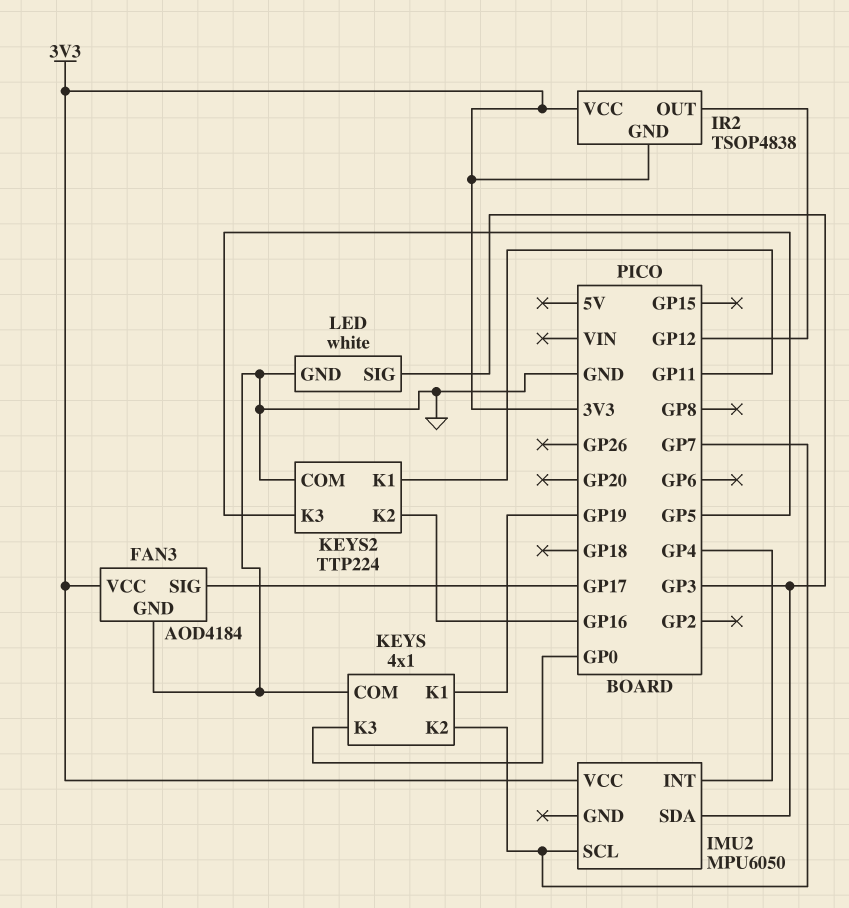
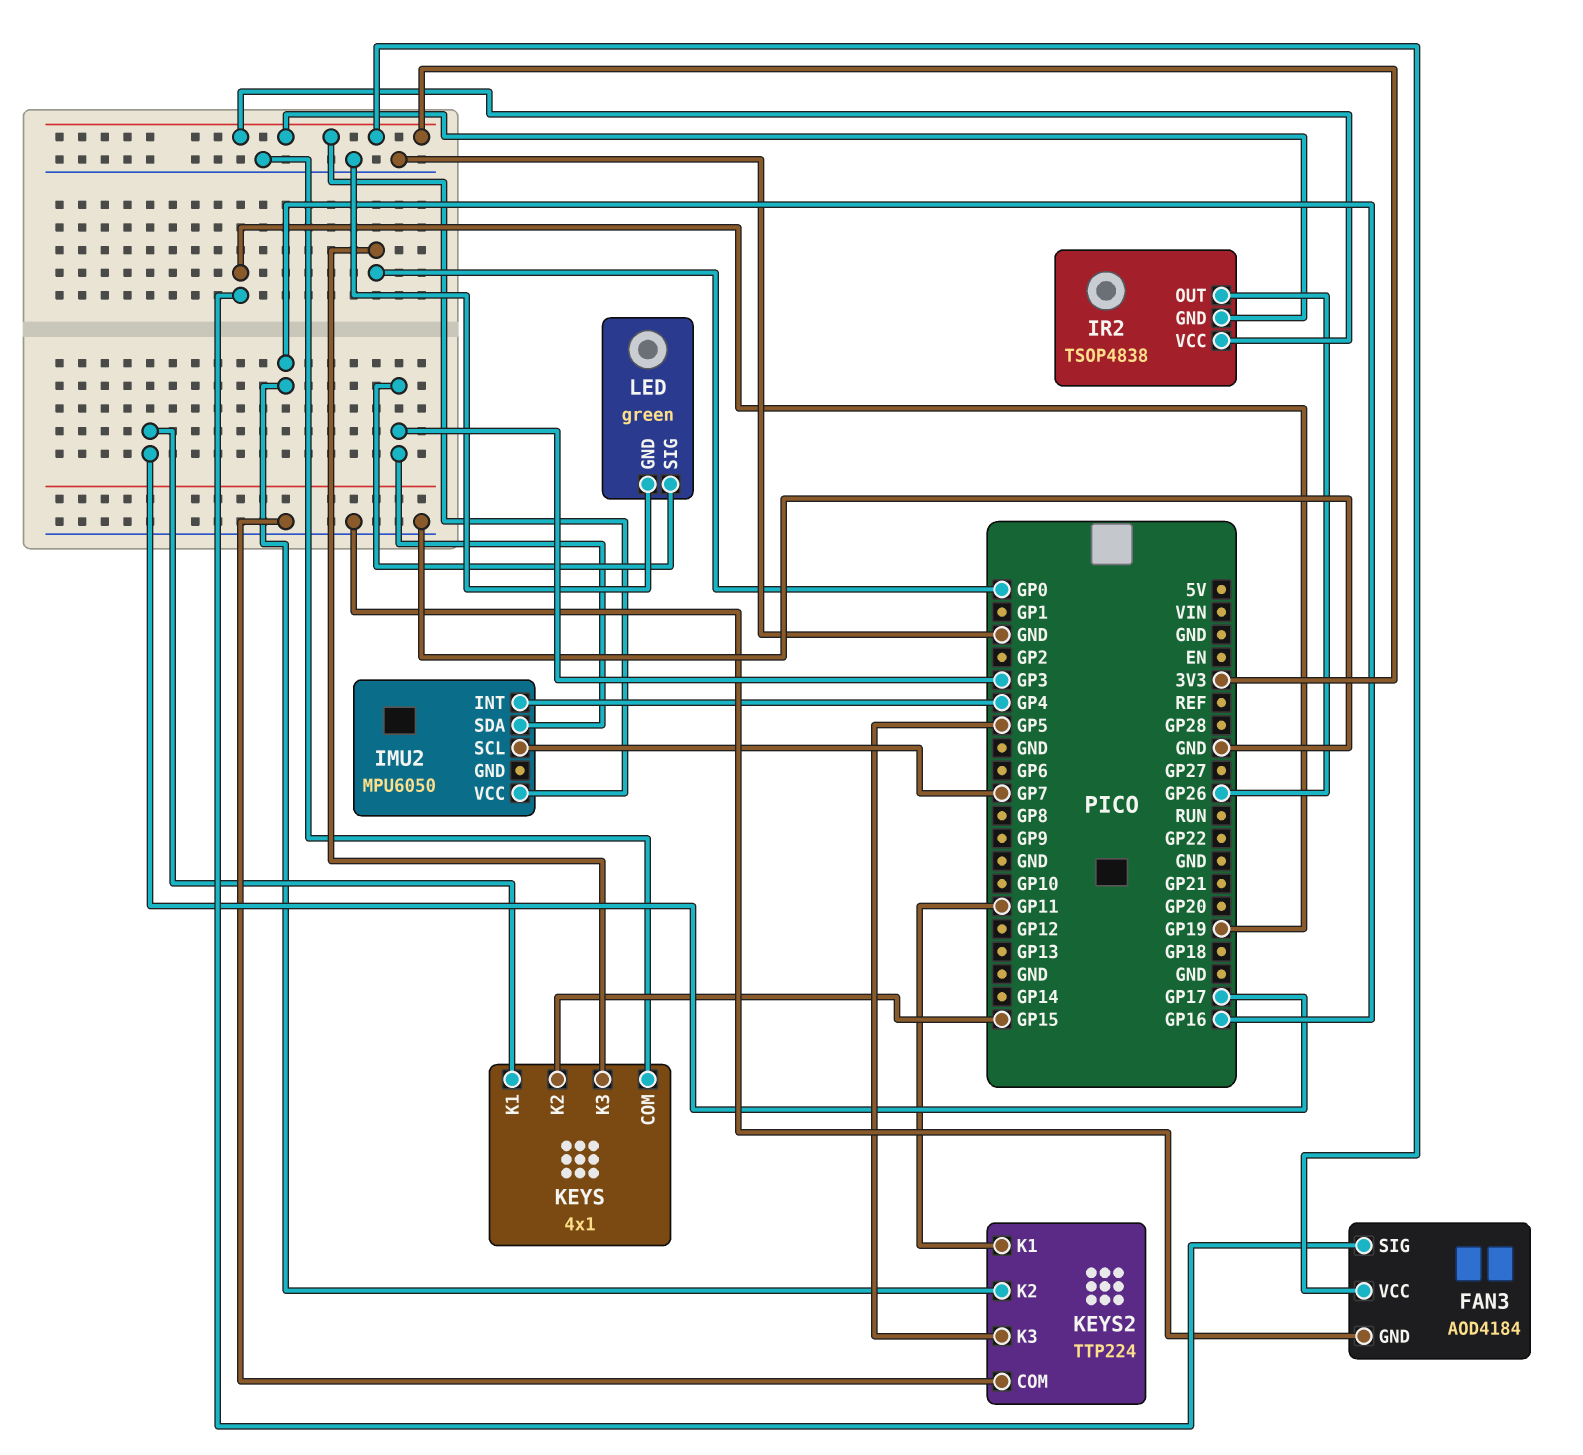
FAN3 pin SIG: GP17 -> GP19
IR2 pin OUT: GP12 -> GP26
KEYS pin K1: GP19 -> GP17
KEYS pin K2: GP7 -> GP15
LED: white -> green

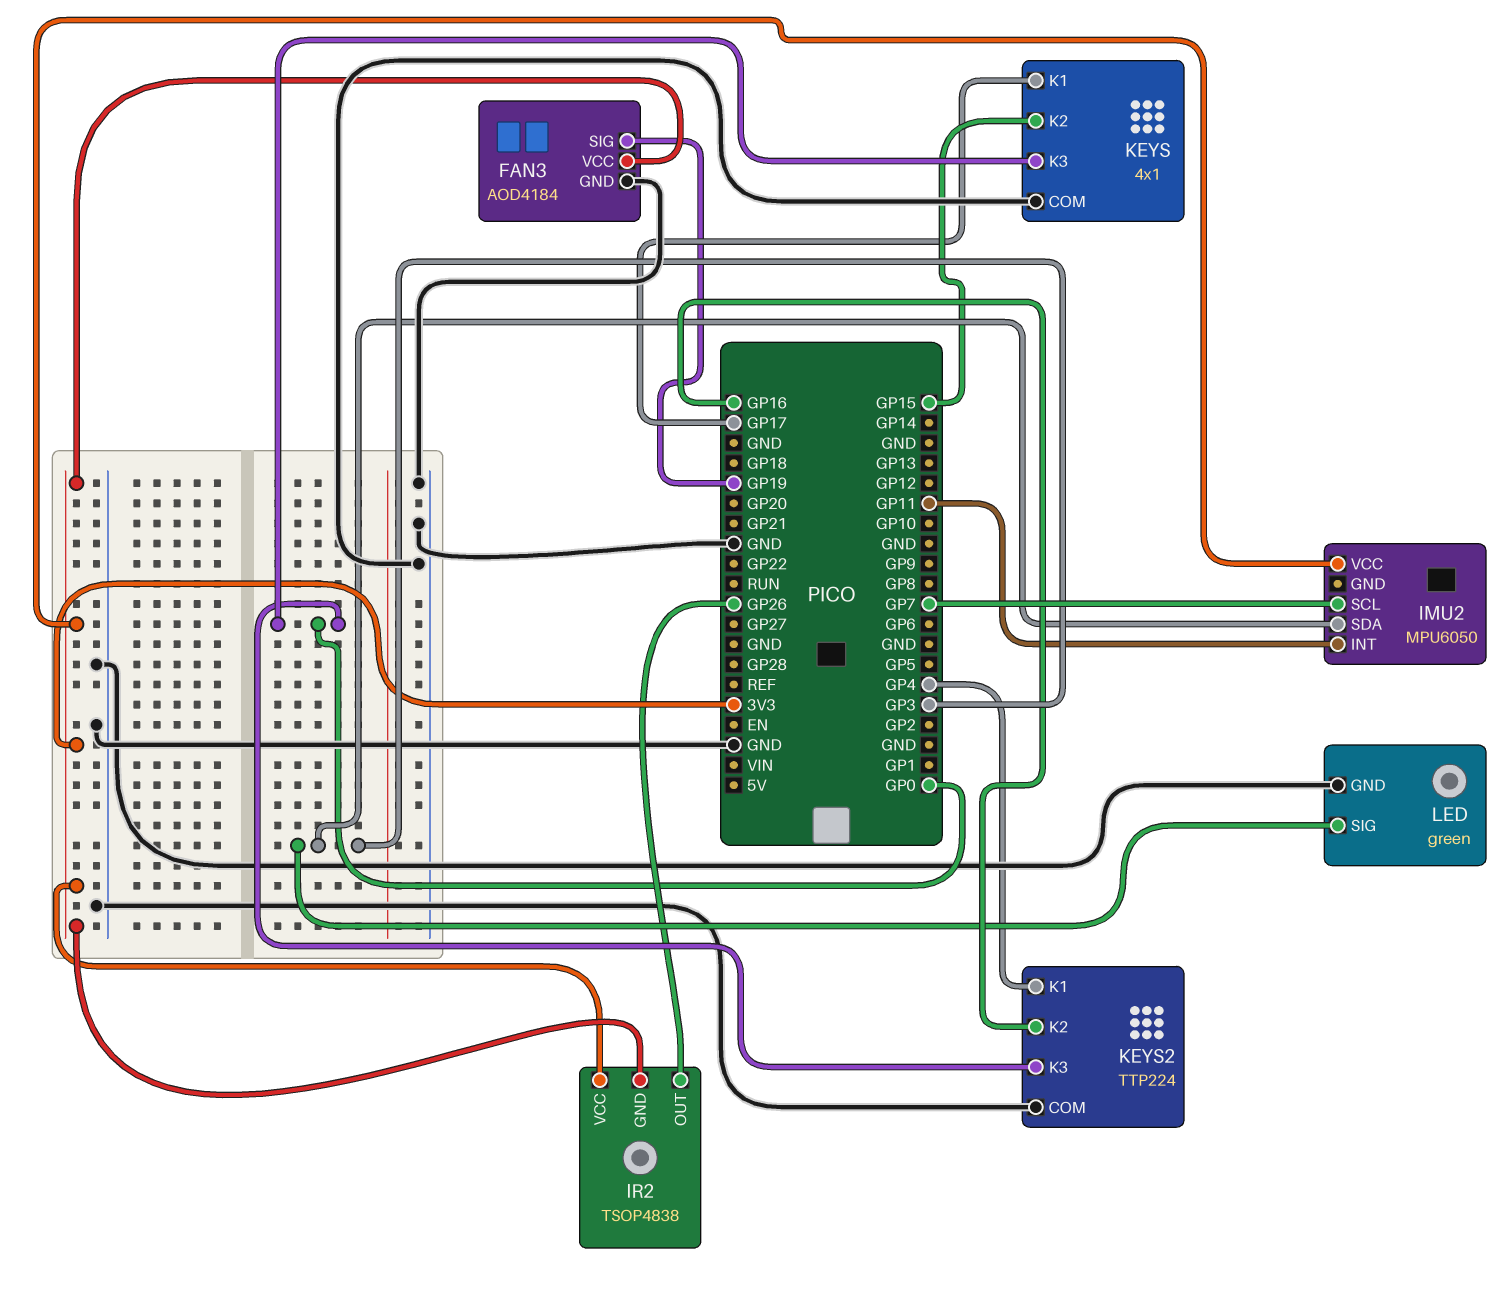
IMU2 pin INT: GP4 -> GP11
KEYS2 pin K1: GP11 -> GP4
KEYS2 pin K3: GP5 -> GP0

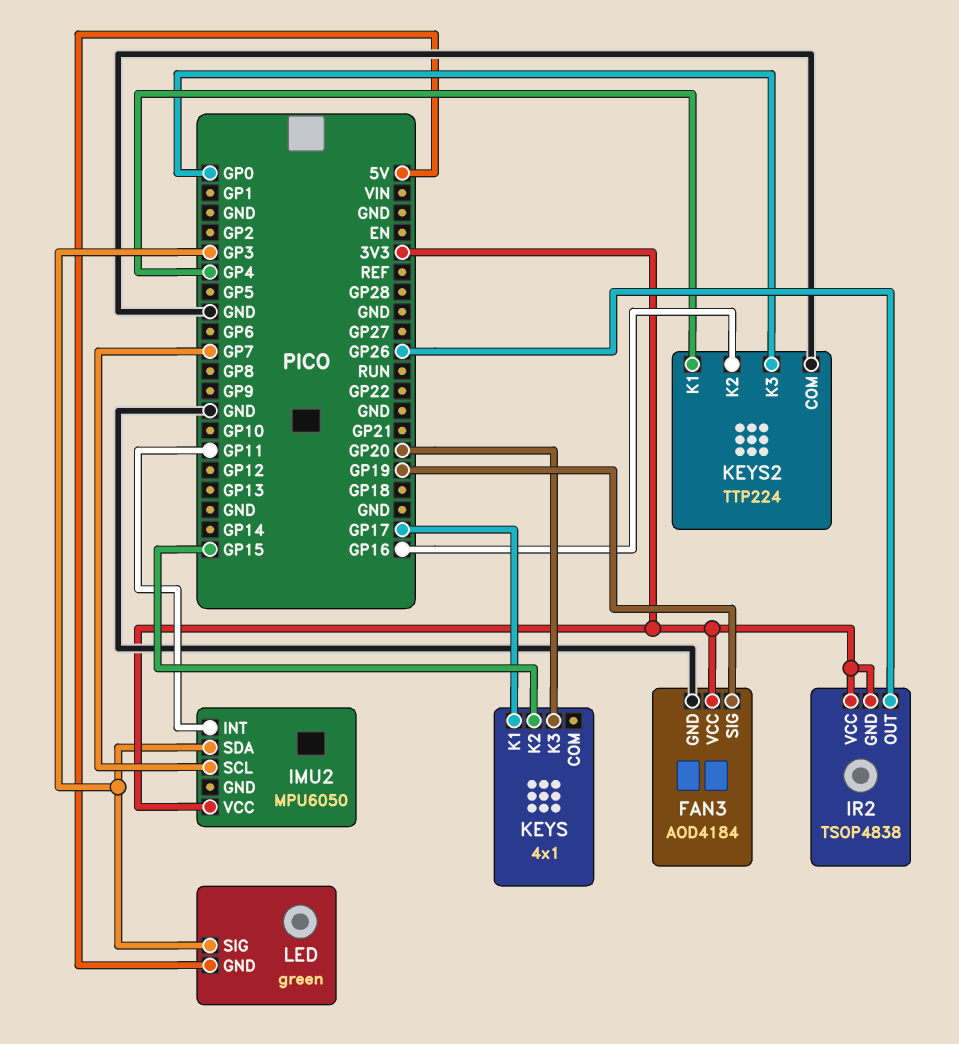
KEYS pin COM: GND -> none
KEYS pin K3: GP0 -> GP20
LED pin GND: GND -> 5V

